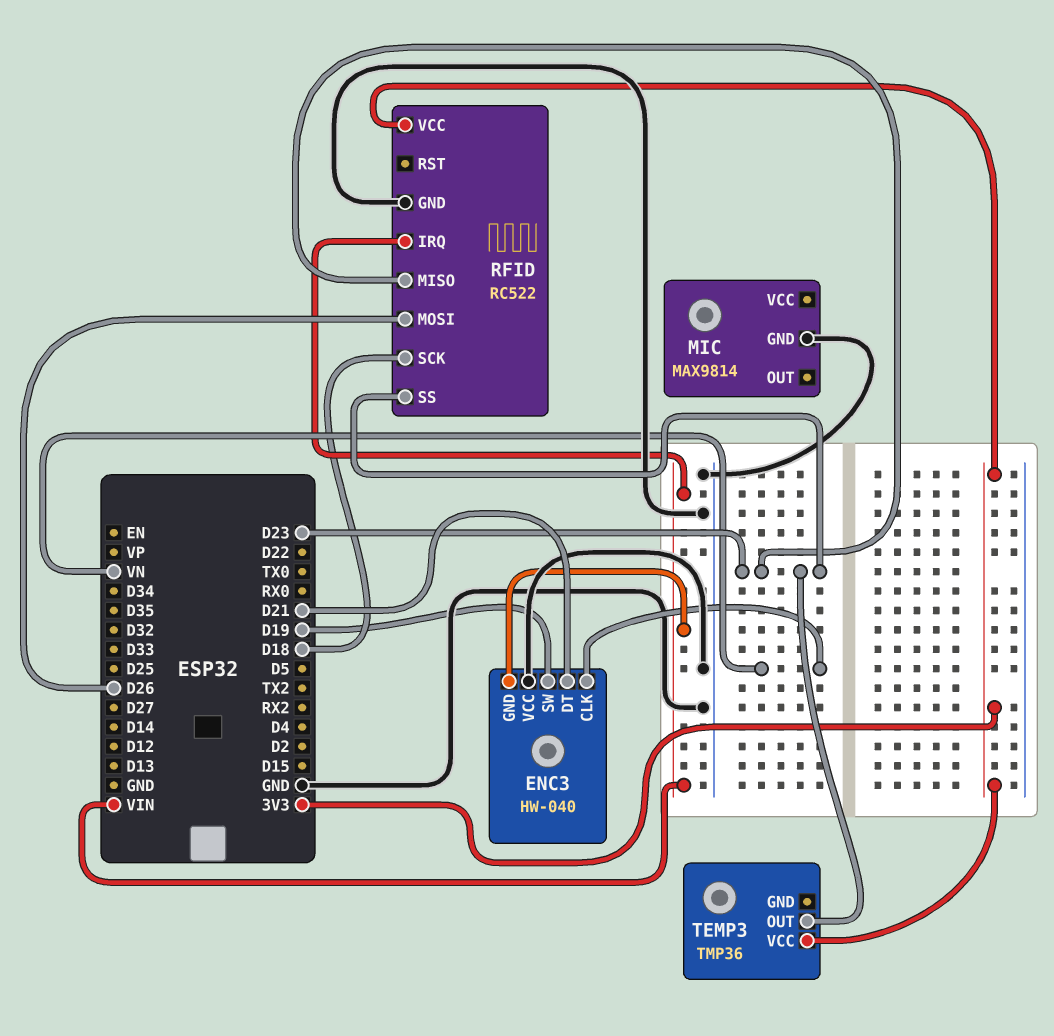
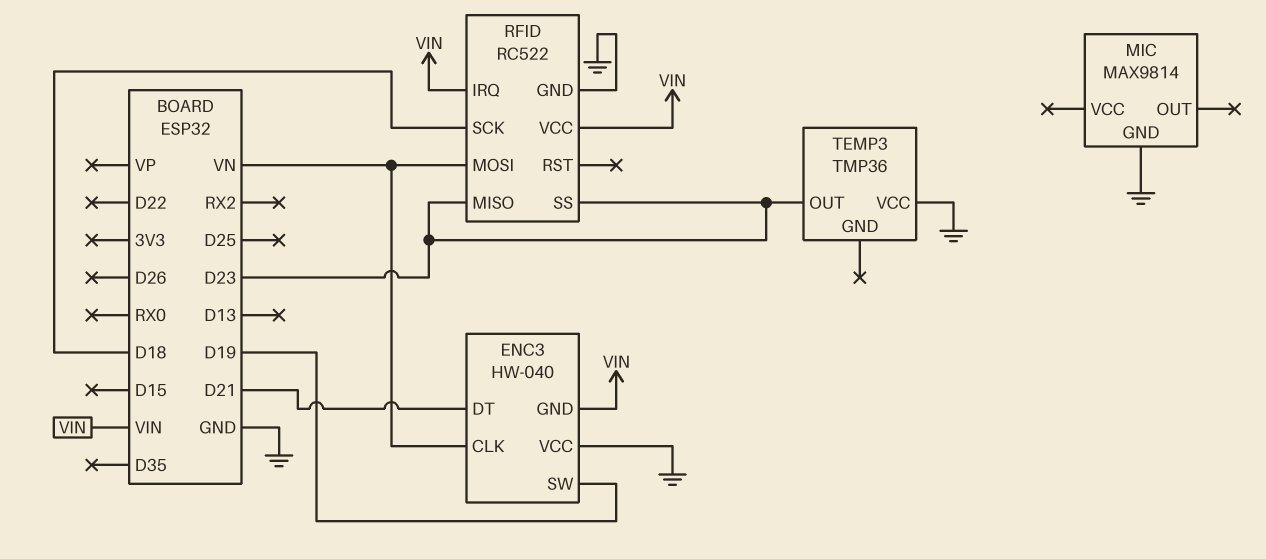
RFID pin MOSI: D26 -> VN
RFID pin VCC: 3V3 -> VIN
TEMP3 pin VCC: 3V3 -> GND

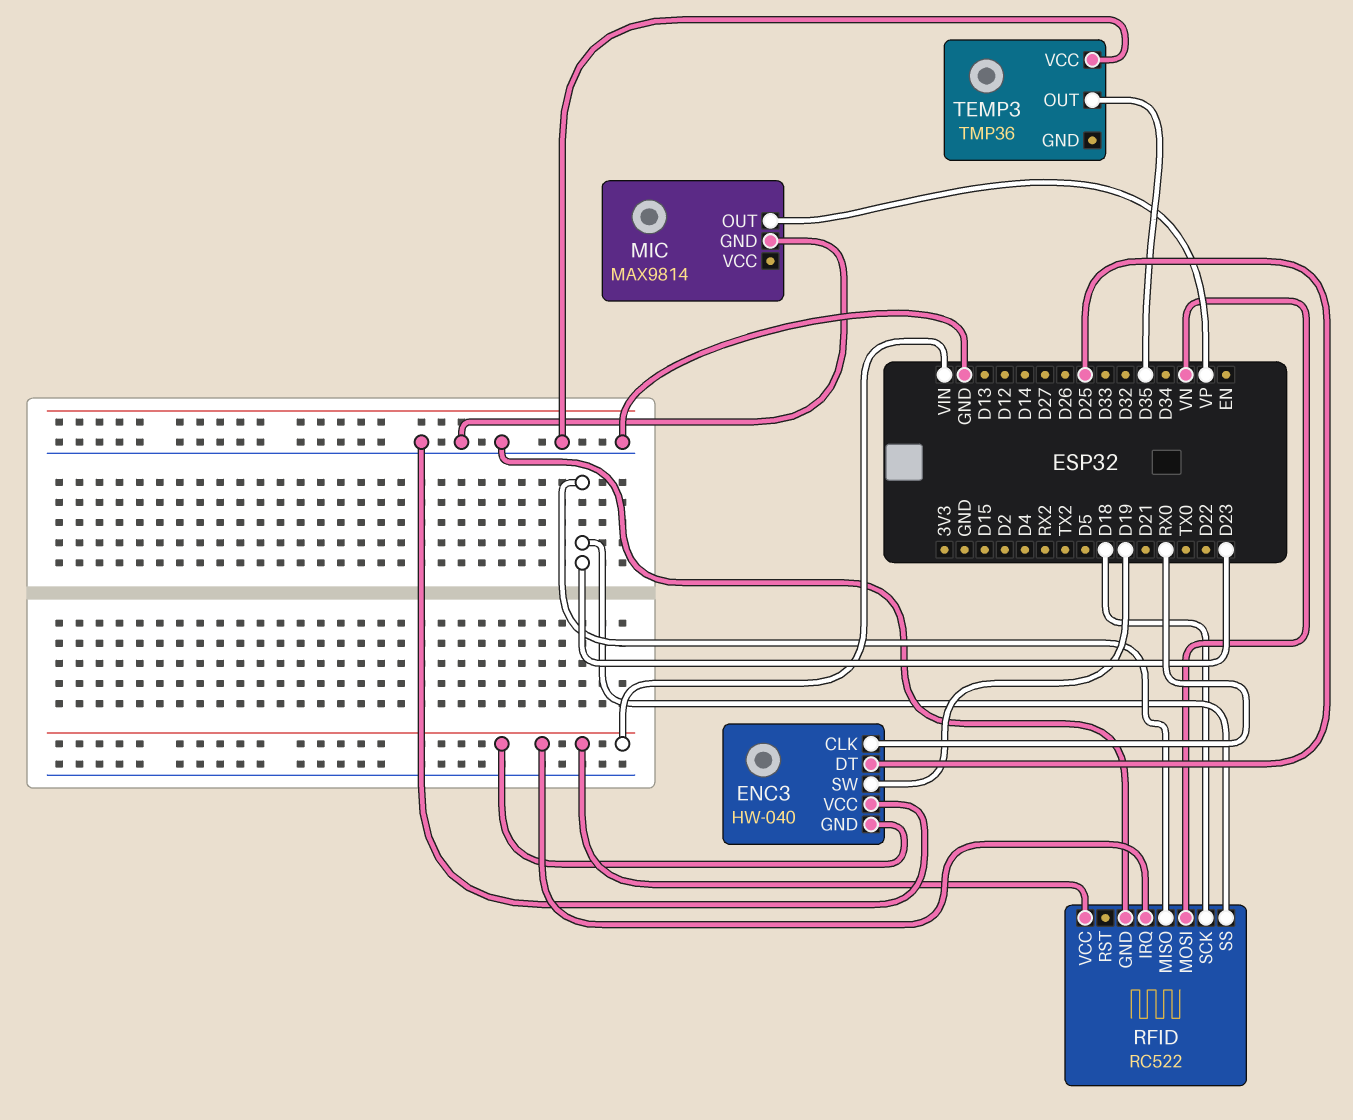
ENC3 pin CLK: VN -> RX0
ENC3 pin DT: D21 -> D25
MIC pin OUT: none -> VP
TEMP3 pin OUT: D23 -> D35

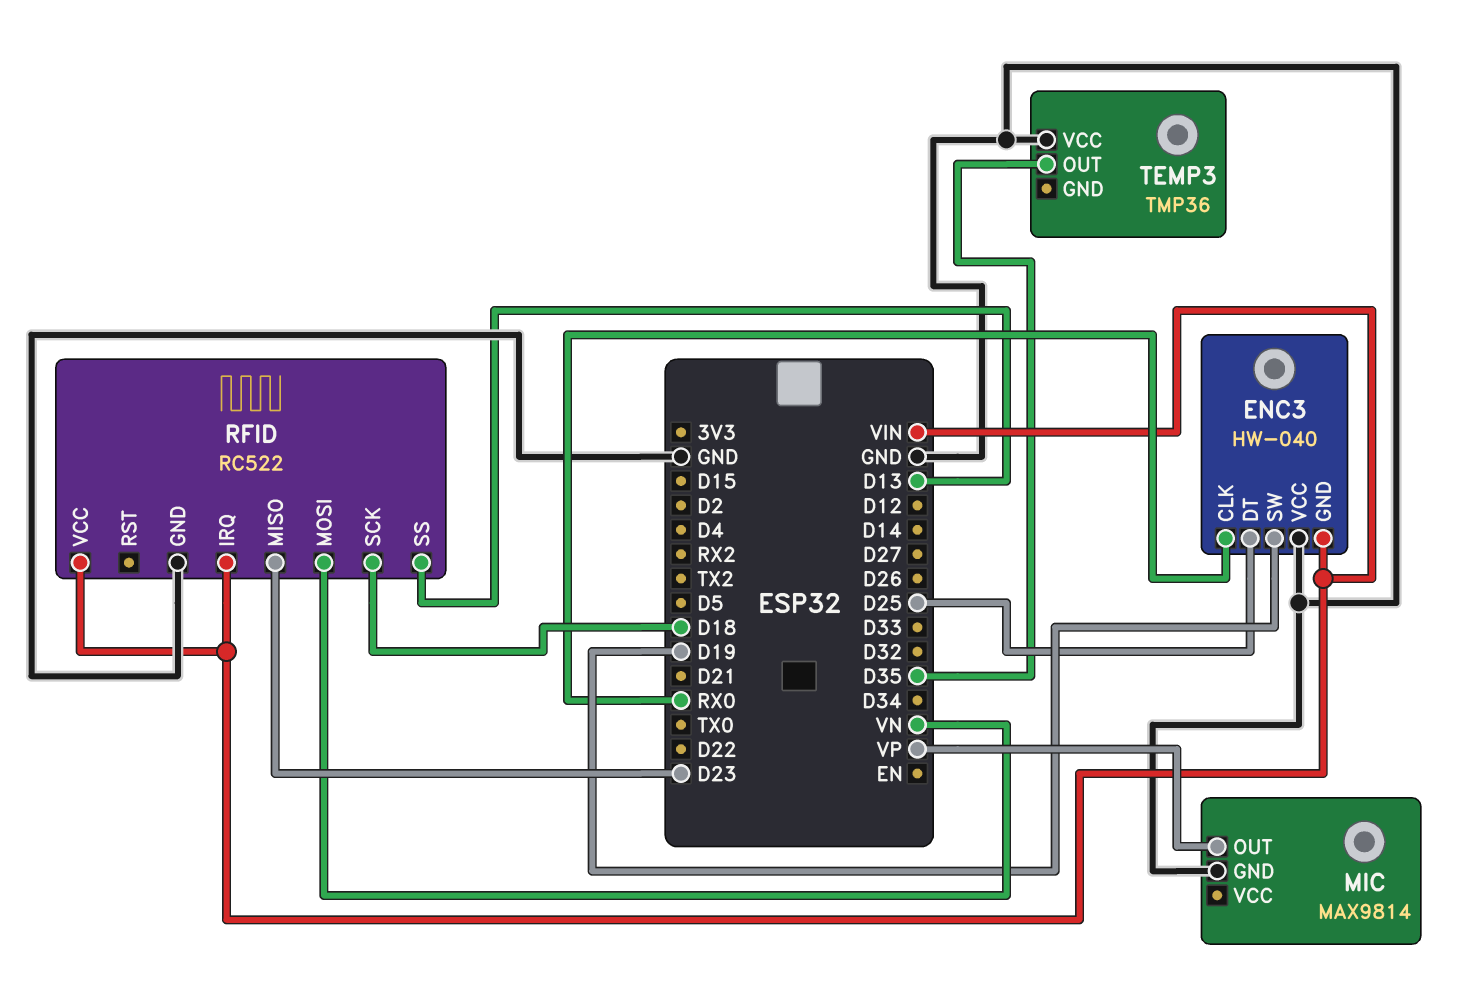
RFID pin SS: D23 -> D13

